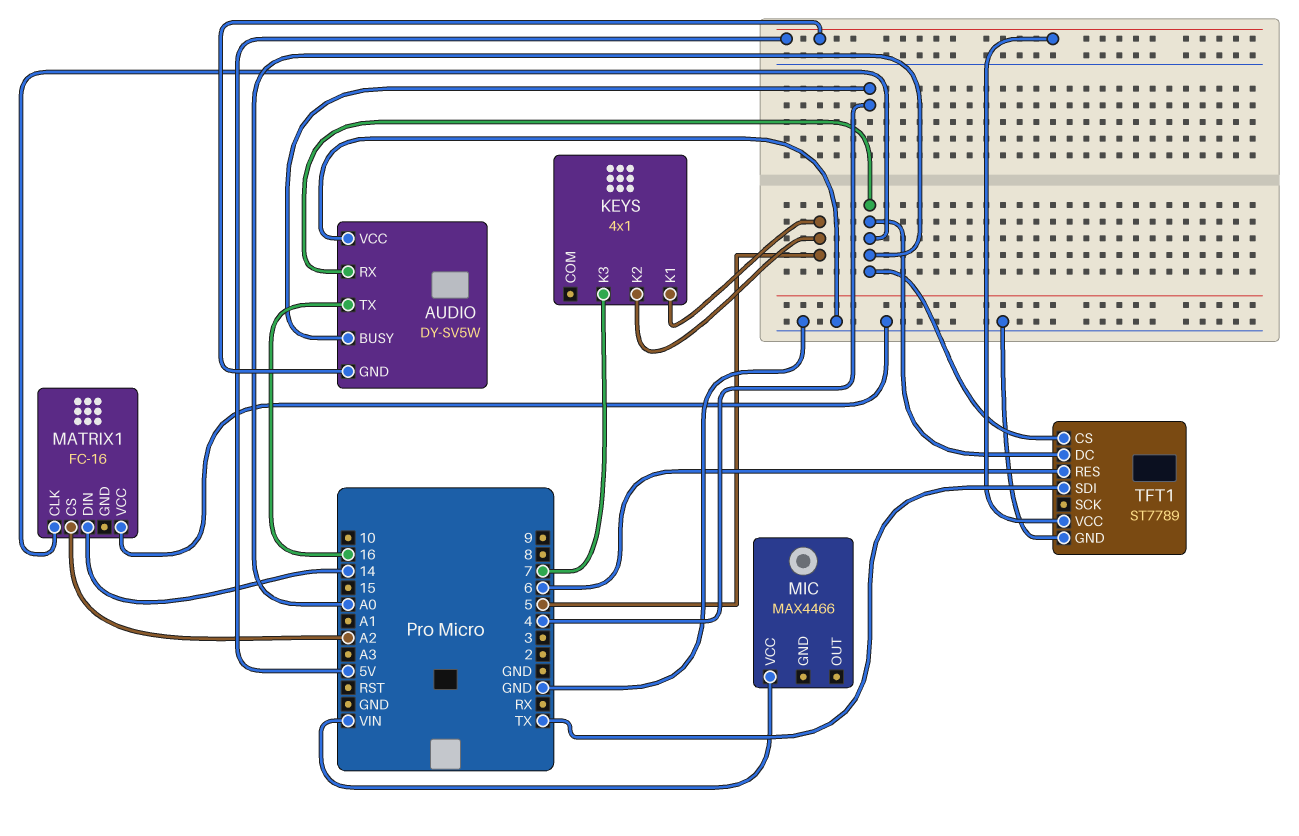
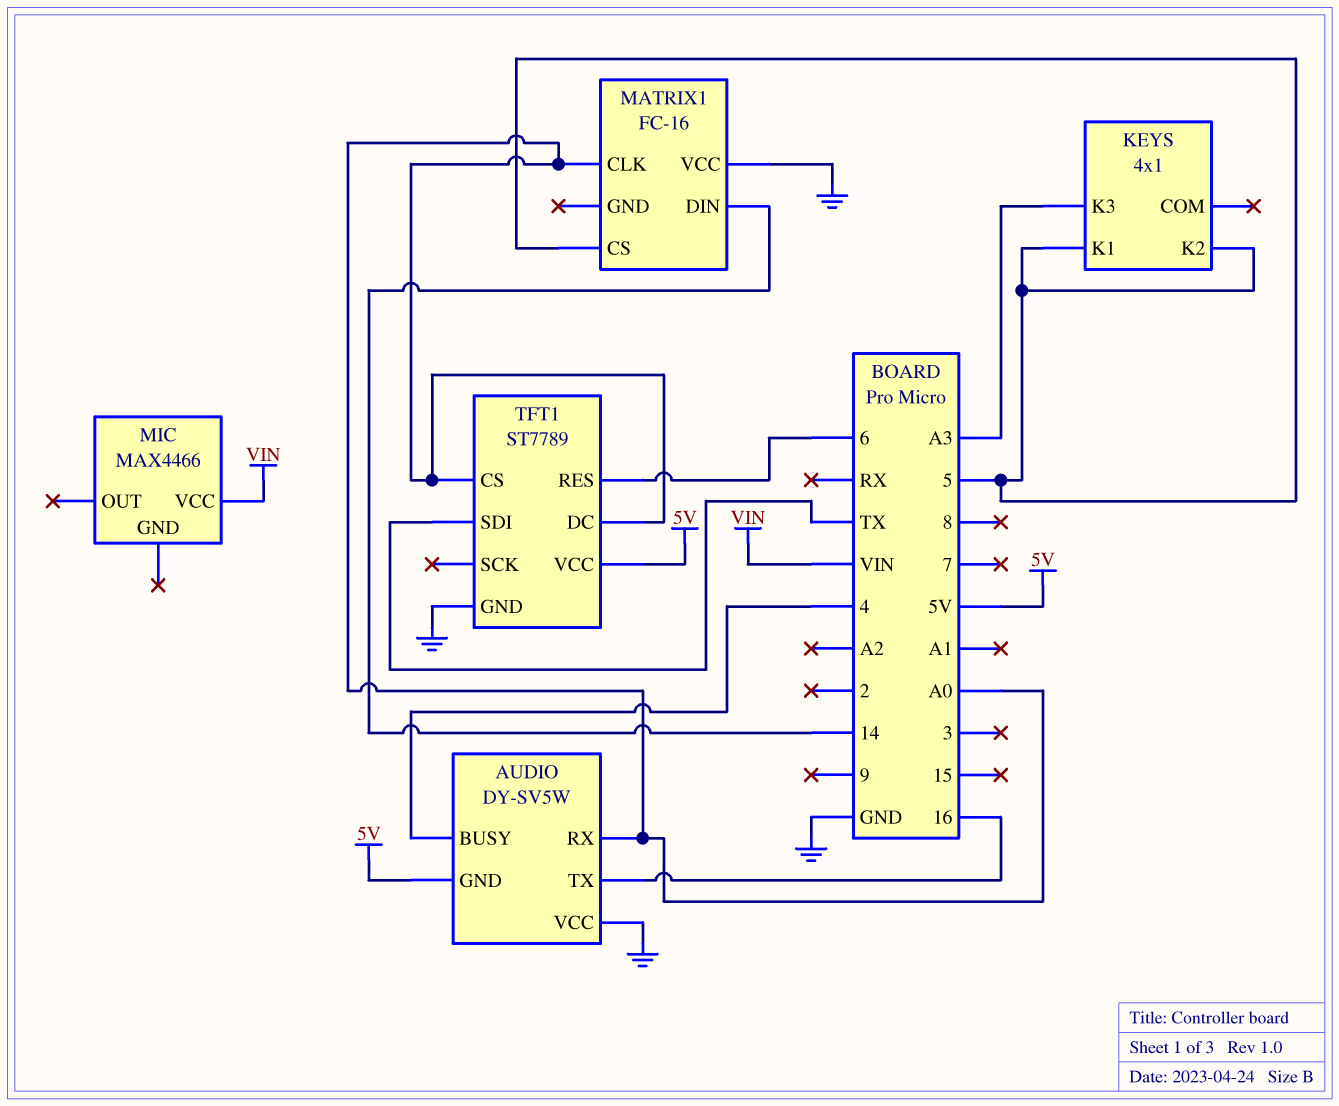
KEYS pin K3: 7 -> A3
MATRIX1 pin CS: A2 -> 5

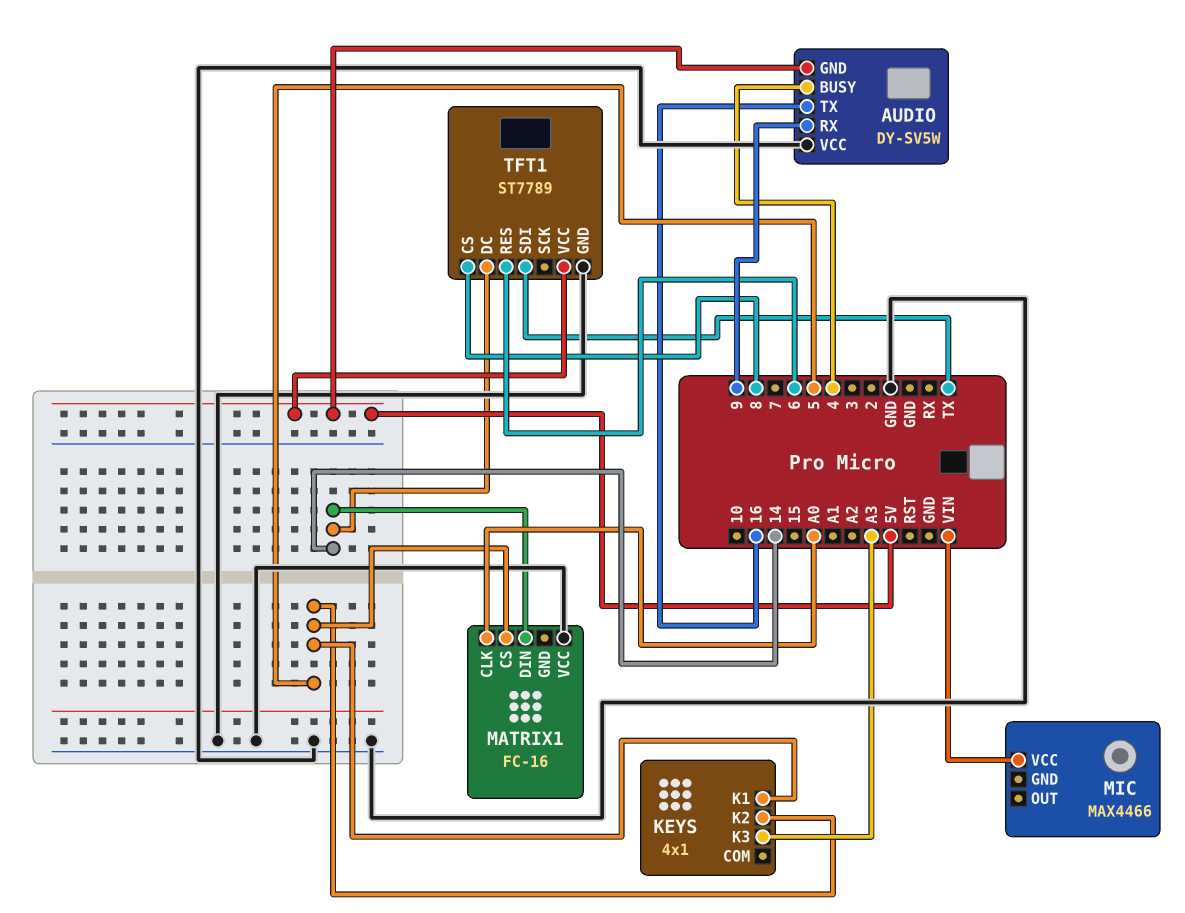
AUDIO pin RX: A0 -> 9
TFT1 pin CS: A0 -> 8
TFT1 pin DC: A0 -> 14

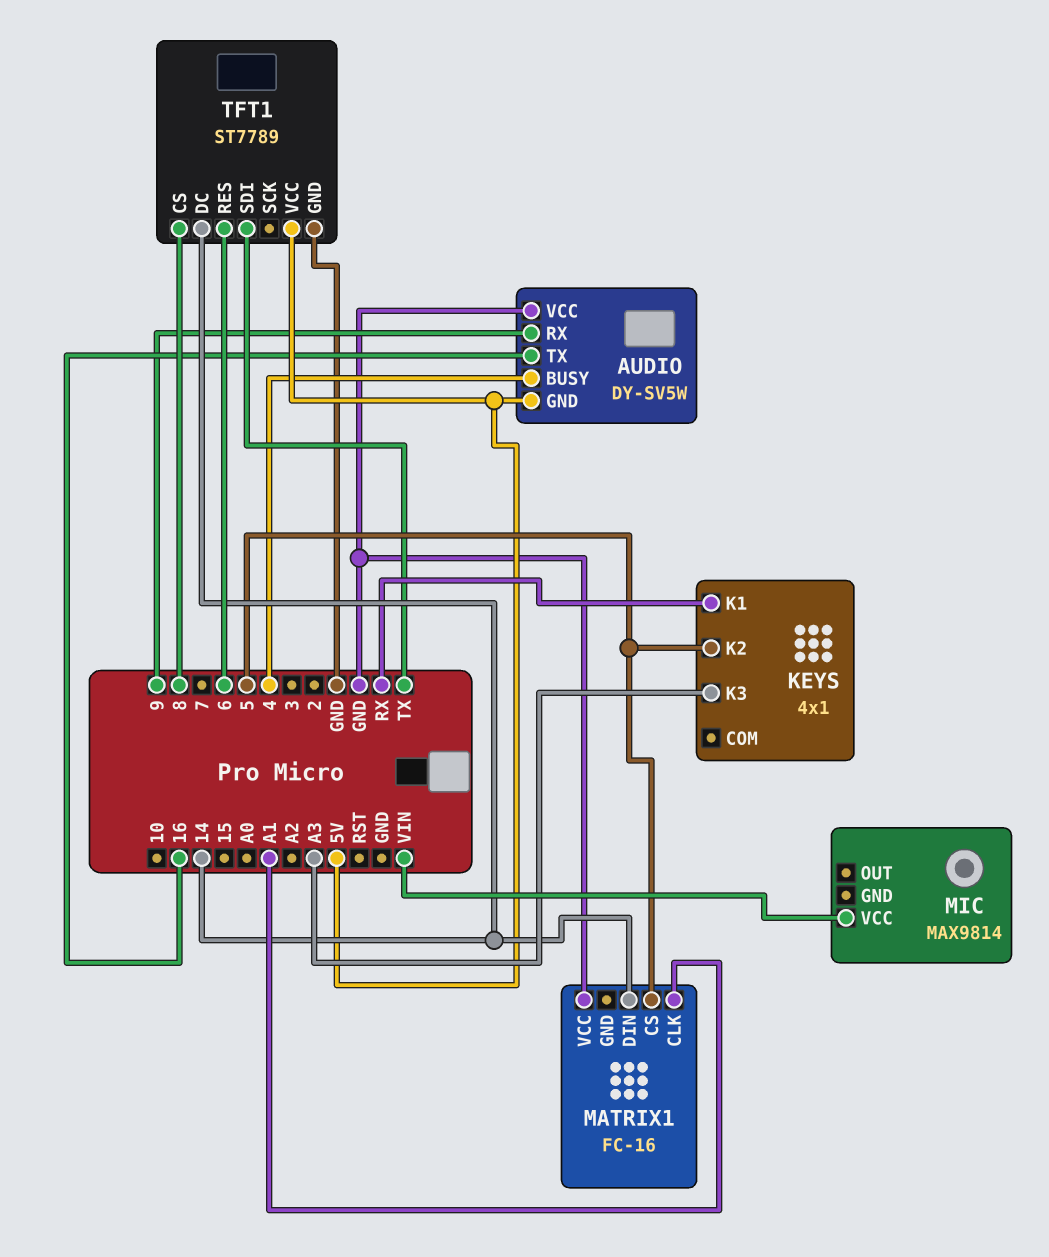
KEYS pin K1: 5 -> RX
MATRIX1 pin CLK: A0 -> A1
MIC: MAX4466 -> MAX9814

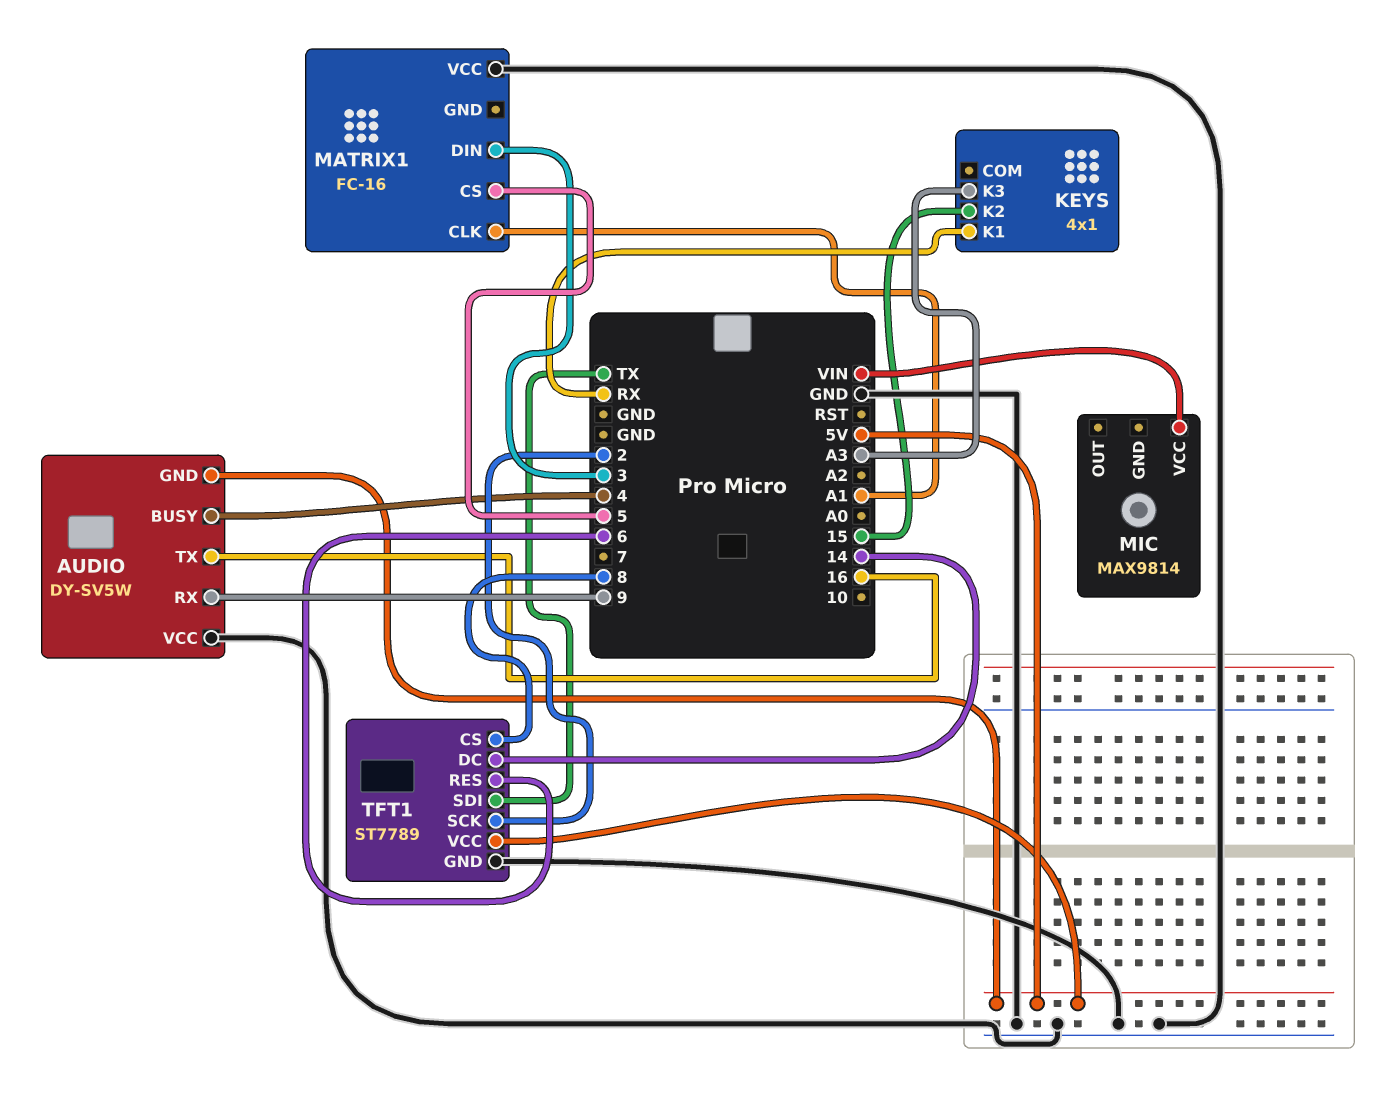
KEYS pin K2: 5 -> 15
MATRIX1 pin DIN: 14 -> 3
TFT1 pin SCK: none -> 2

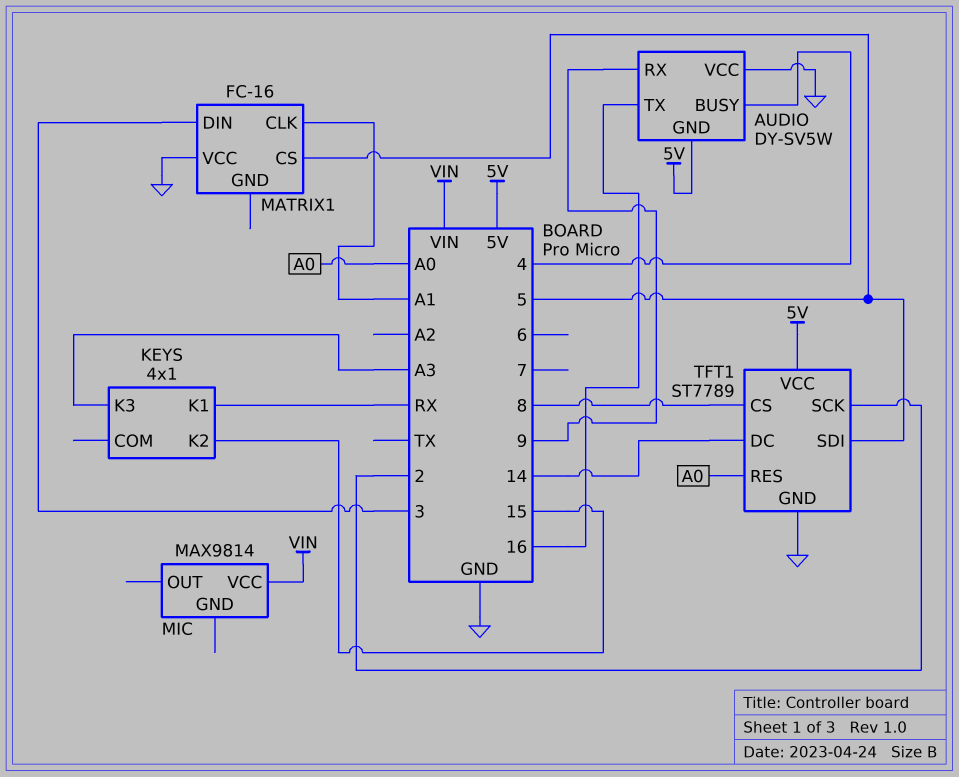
TFT1 pin RES: 6 -> A0
TFT1 pin SDI: TX -> 5

